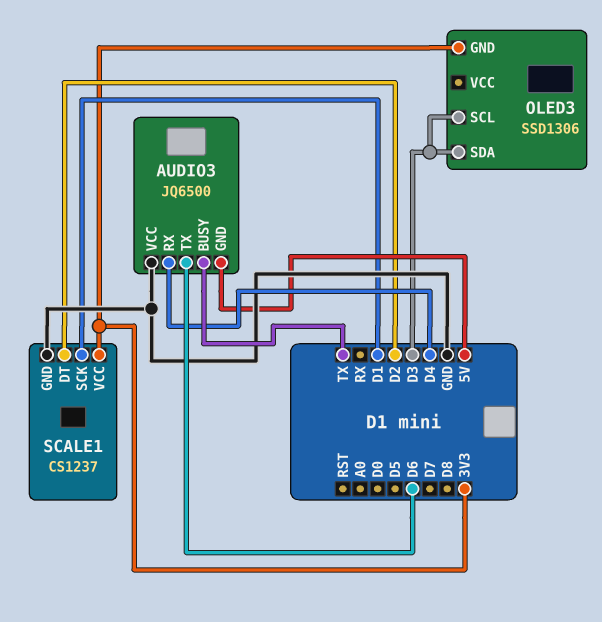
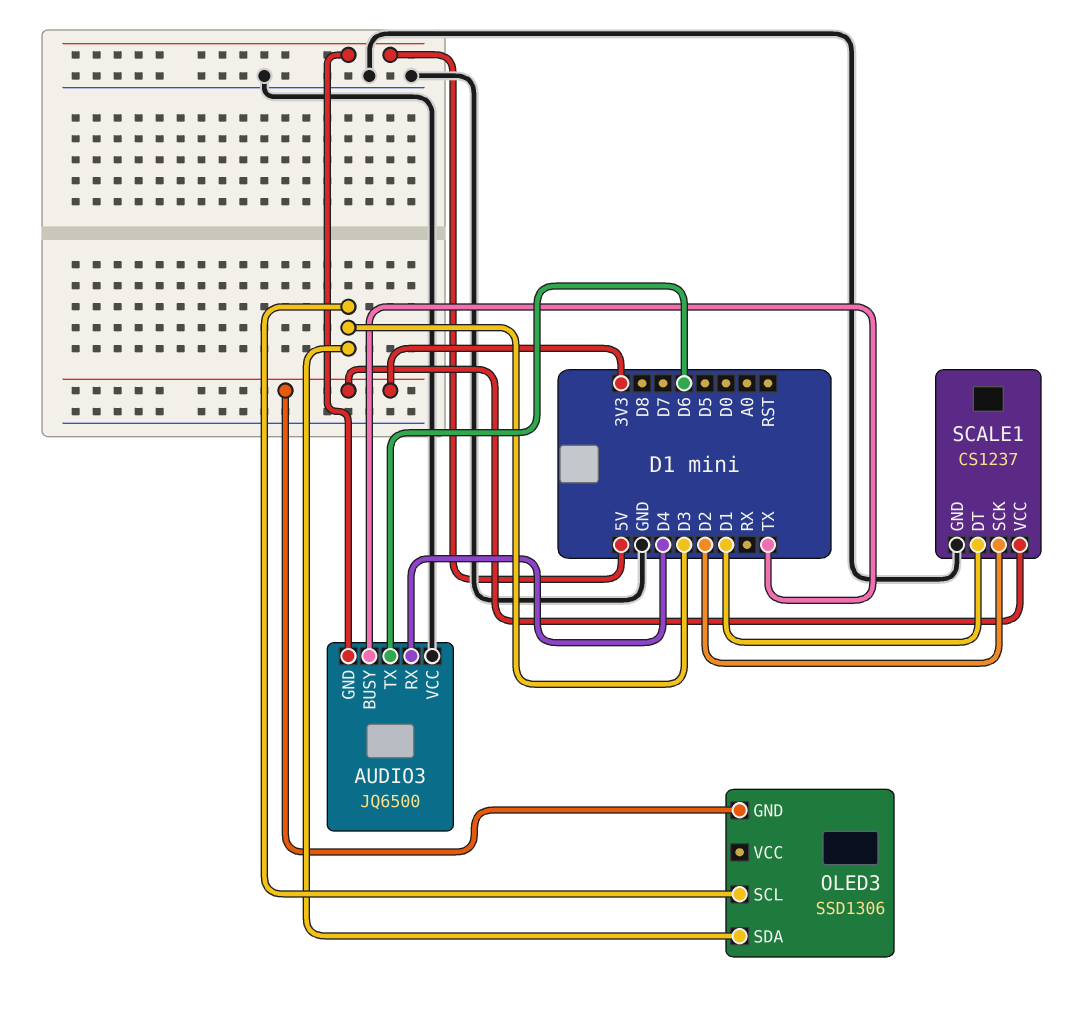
SCALE1 pin DT: D2 -> D1
SCALE1 pin SCK: D1 -> D2

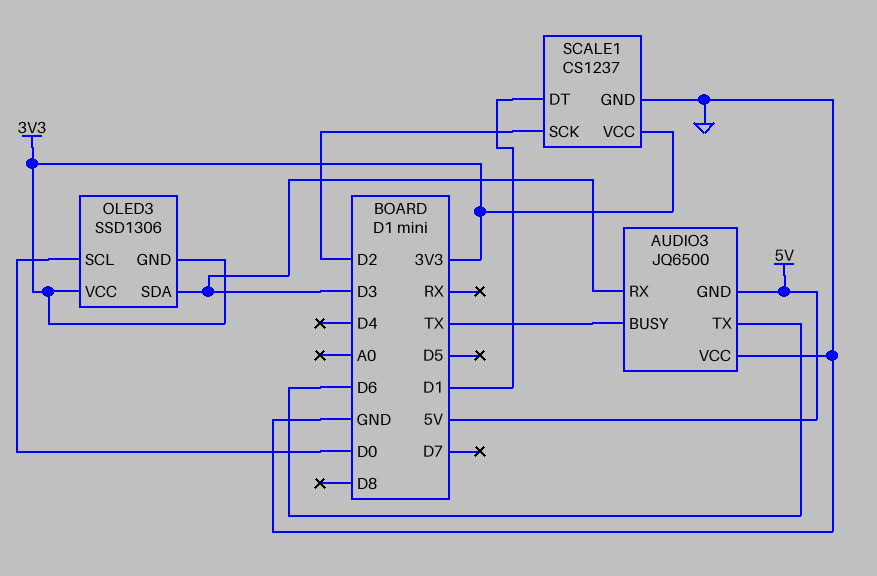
AUDIO3 pin RX: D4 -> D3
OLED3 pin SCL: D3 -> D0
OLED3 pin VCC: none -> 3V3

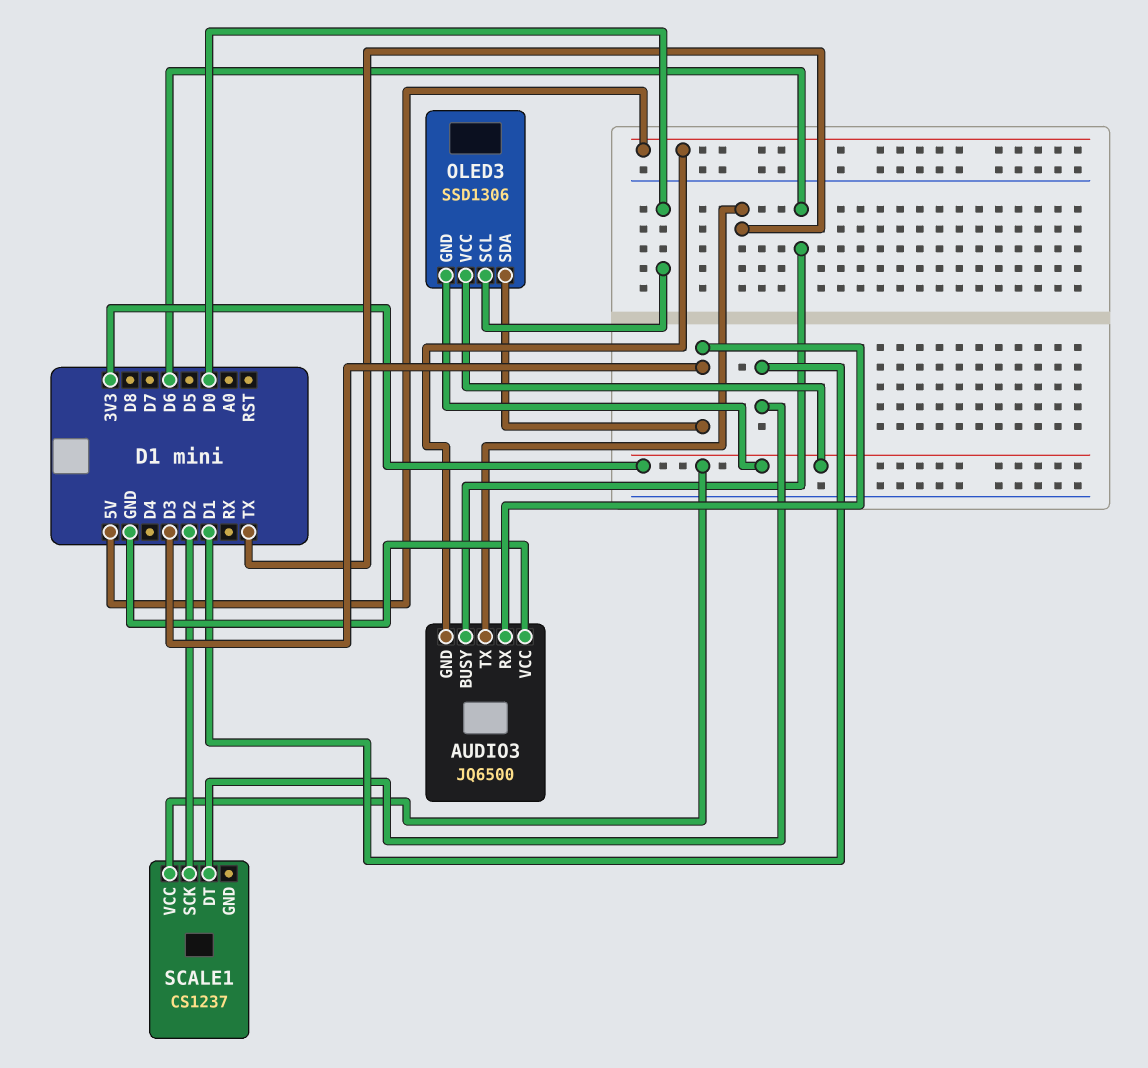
AUDIO3 pin BUSY: TX -> D6
AUDIO3 pin TX: D6 -> TX
SCALE1 pin GND: GND -> none

